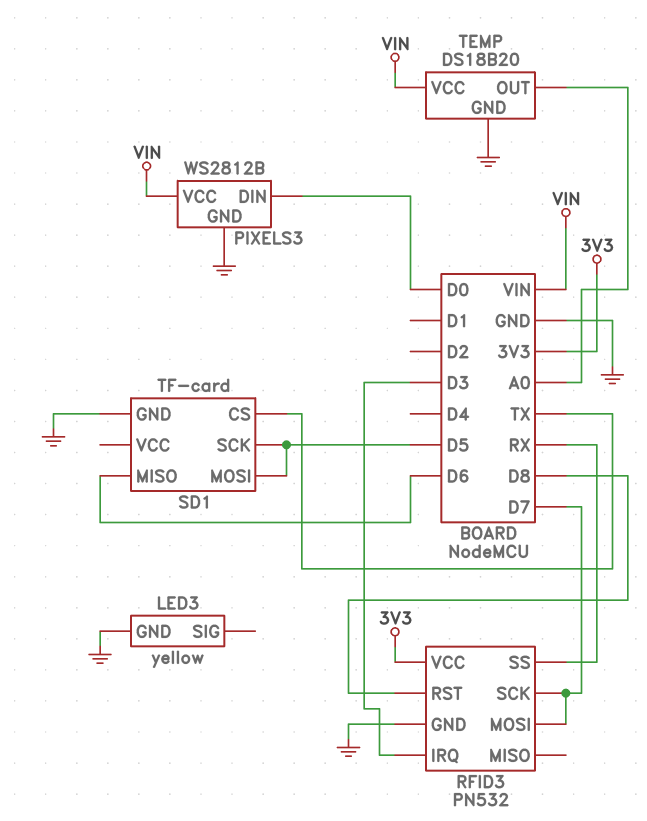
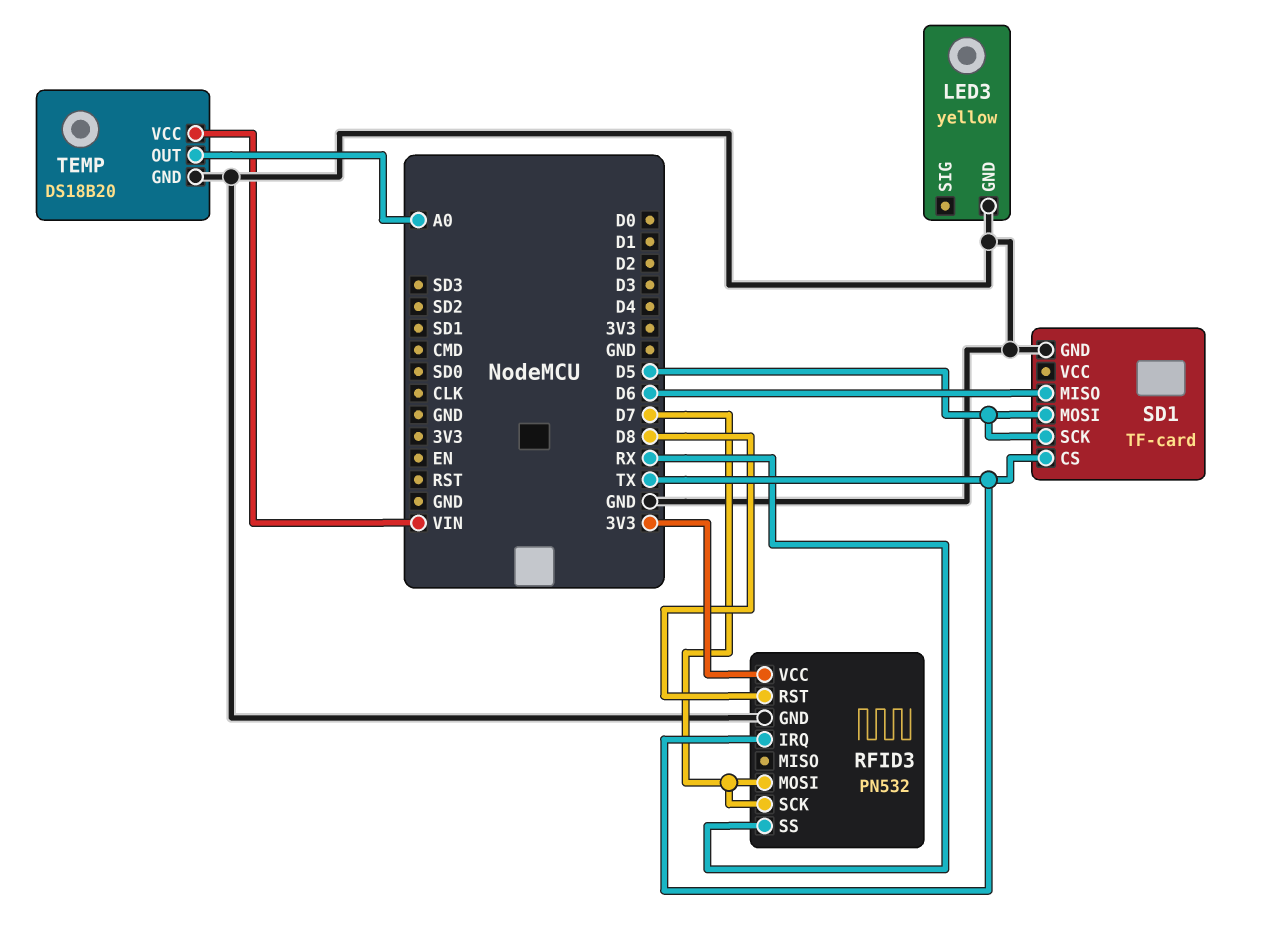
PIXELS3: WS2812B -> none
PIXELS3 pin DIN: D0 -> none
PIXELS3 pin GND: GND -> none
PIXELS3 pin VCC: VIN -> none
RFID3 pin IRQ: D3 -> TX

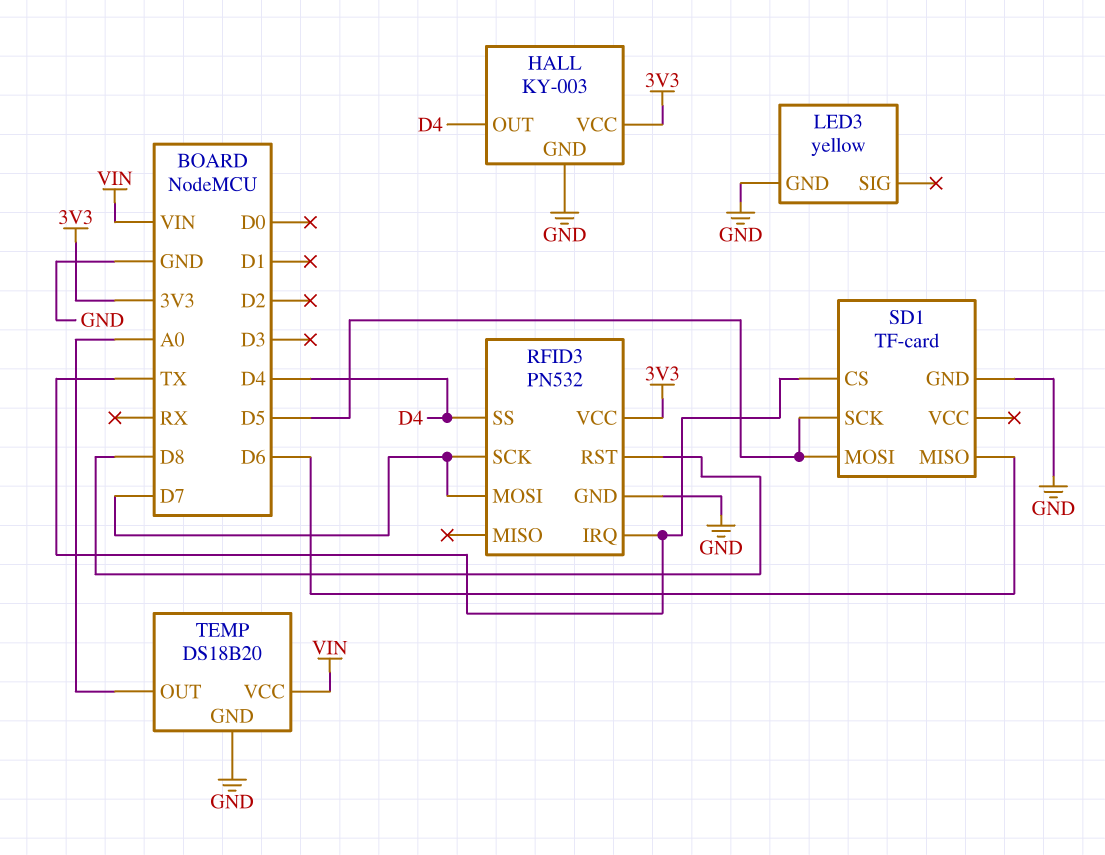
HALL: none -> KY-003
HALL pin GND: none -> GND
HALL pin OUT: none -> D4
HALL pin VCC: none -> 3V3
RFID3 pin SS: RX -> D4

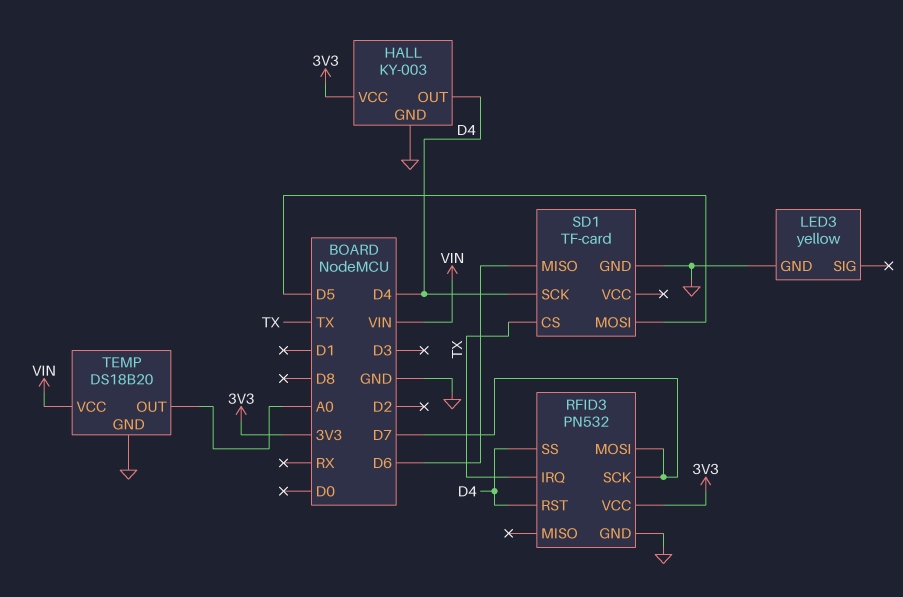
RFID3 pin RST: D8 -> D4
SD1 pin SCK: D5 -> D4

